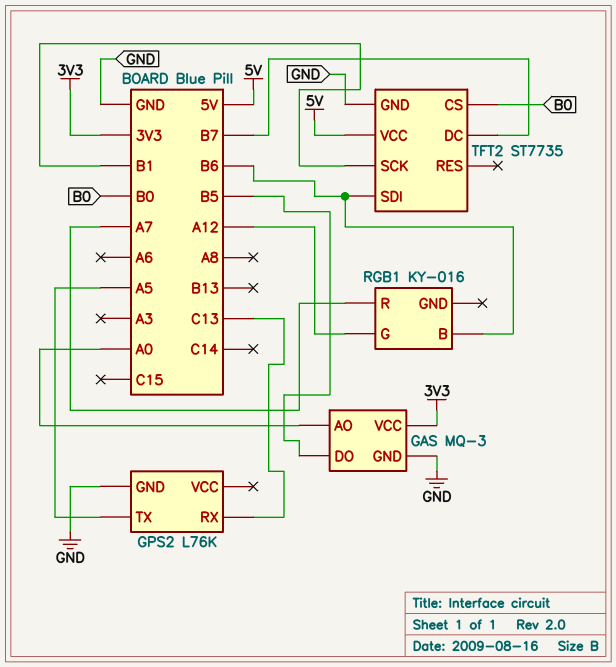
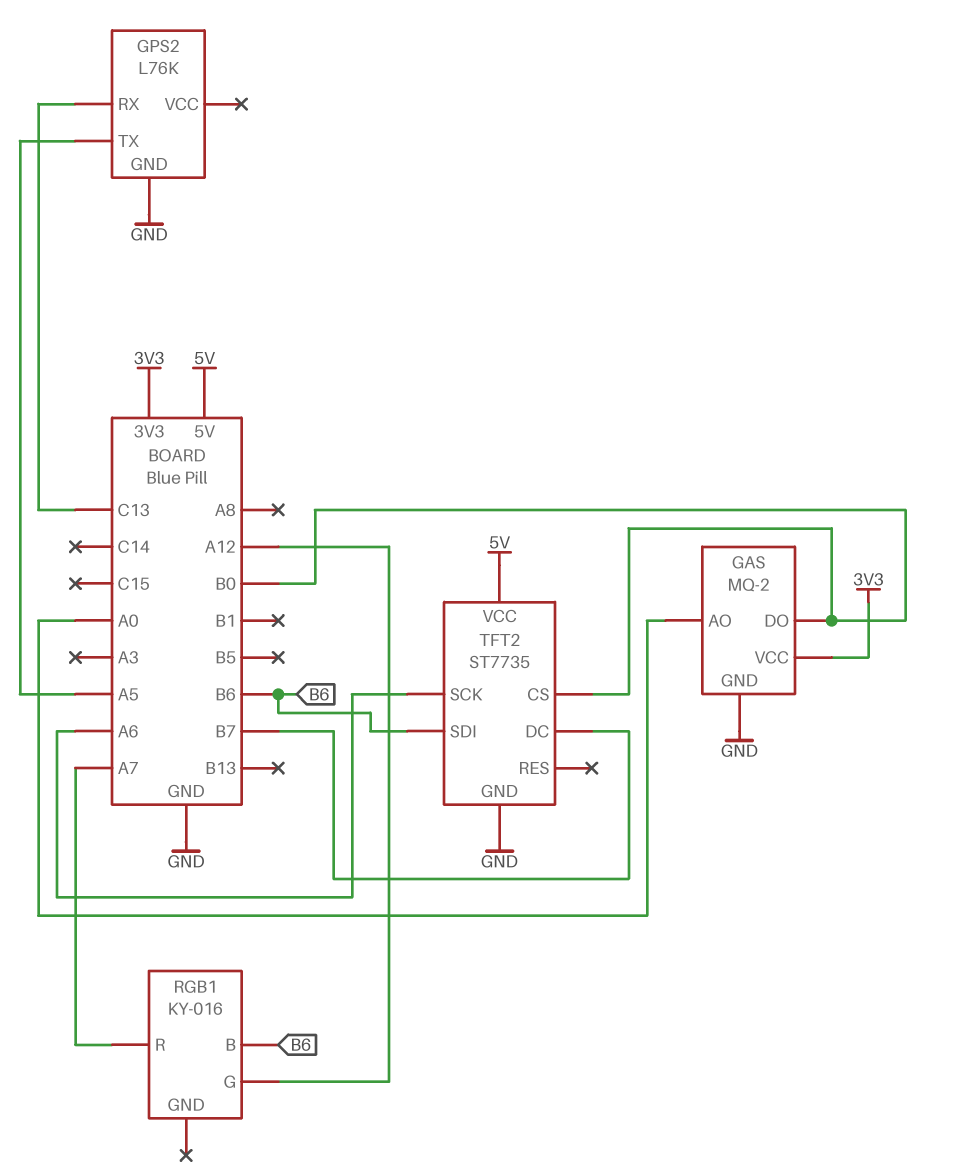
GAS: MQ-3 -> MQ-2
GAS pin DO: B5 -> B0
TFT2 pin SCK: B1 -> A6

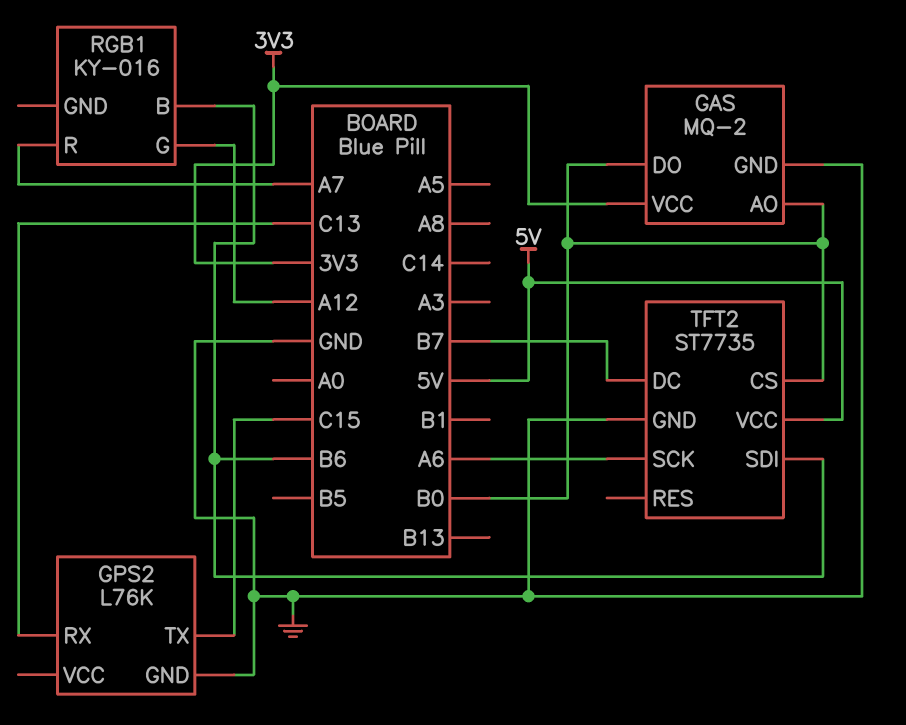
GAS pin AO: A0 -> B0
GPS2 pin TX: A5 -> C15

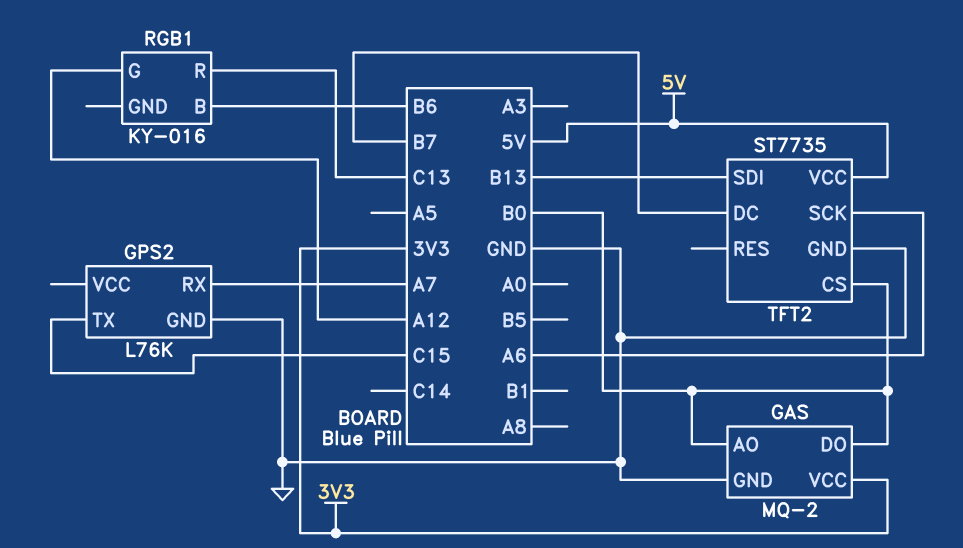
GPS2 pin RX: C13 -> A7
RGB1 pin R: A7 -> C13
TFT2 pin SDI: B6 -> B13

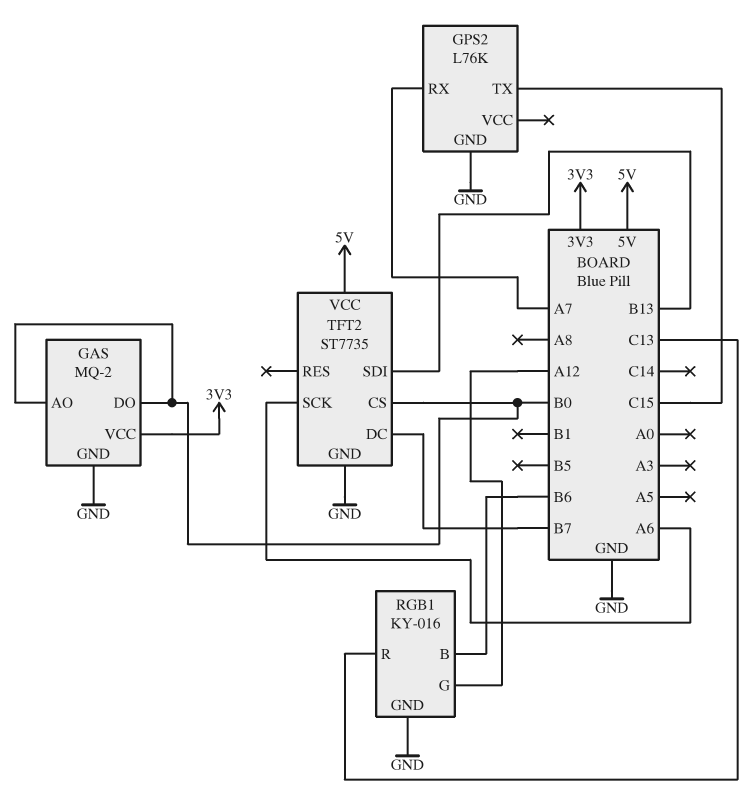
RGB1 pin GND: none -> GND

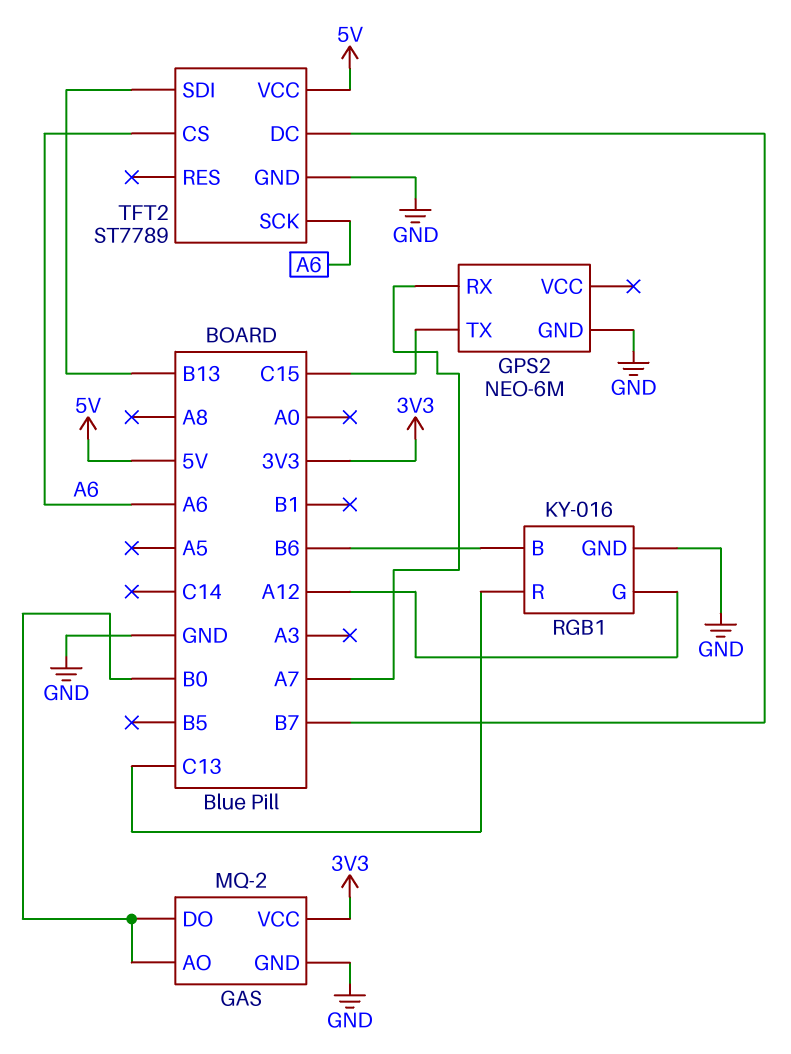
GPS2: L76K -> NEO-6M
TFT2: ST7735 -> ST7789
TFT2 pin CS: B0 -> A6

